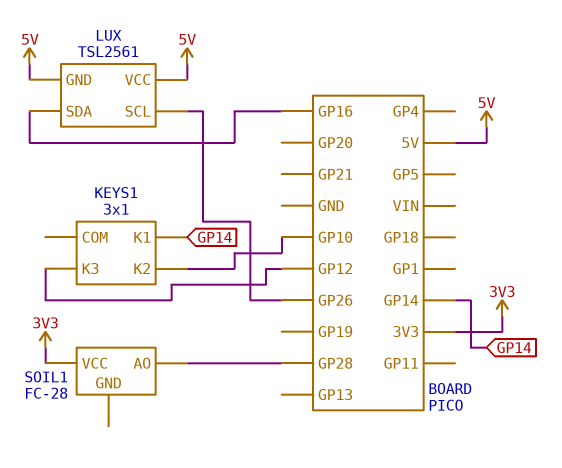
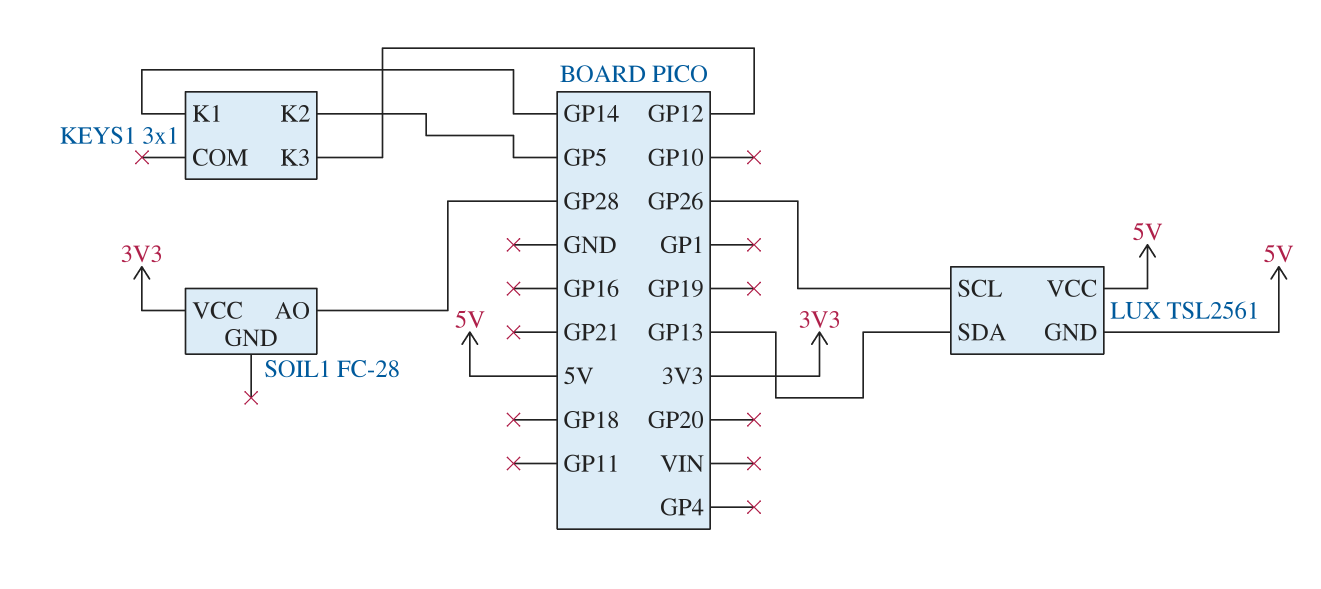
KEYS1 pin K2: GP10 -> GP5
LUX pin SDA: GP16 -> GP13

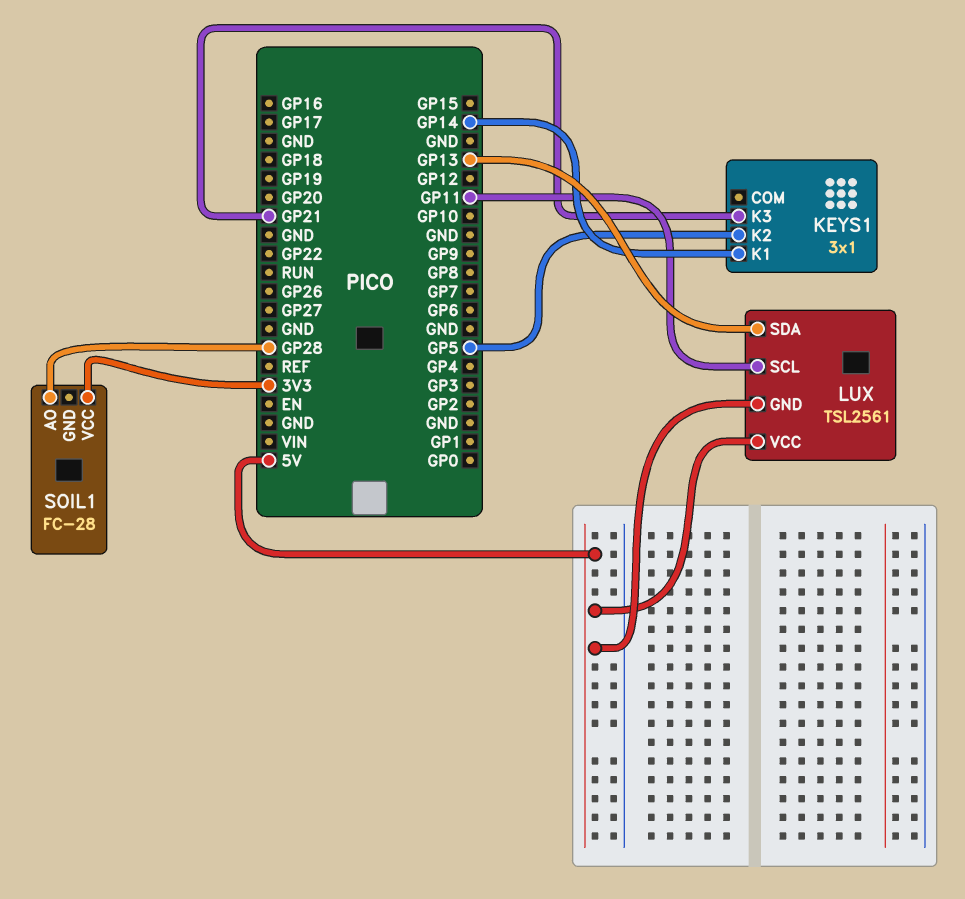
KEYS1 pin K3: GP12 -> GP21
LUX pin SCL: GP26 -> GP11

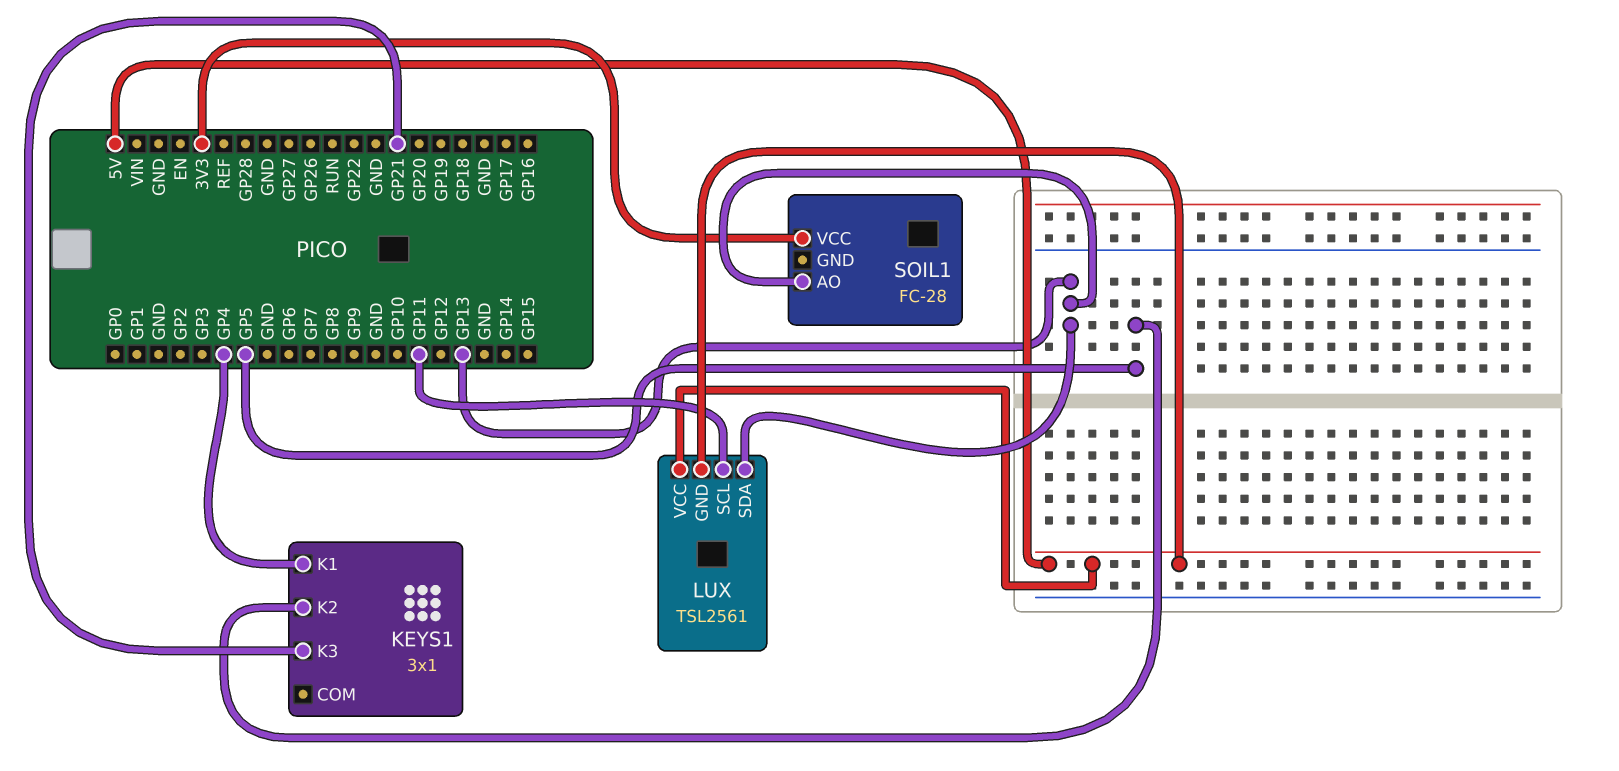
KEYS1 pin K1: GP14 -> GP4
SOIL1 pin AO: GP28 -> GP13

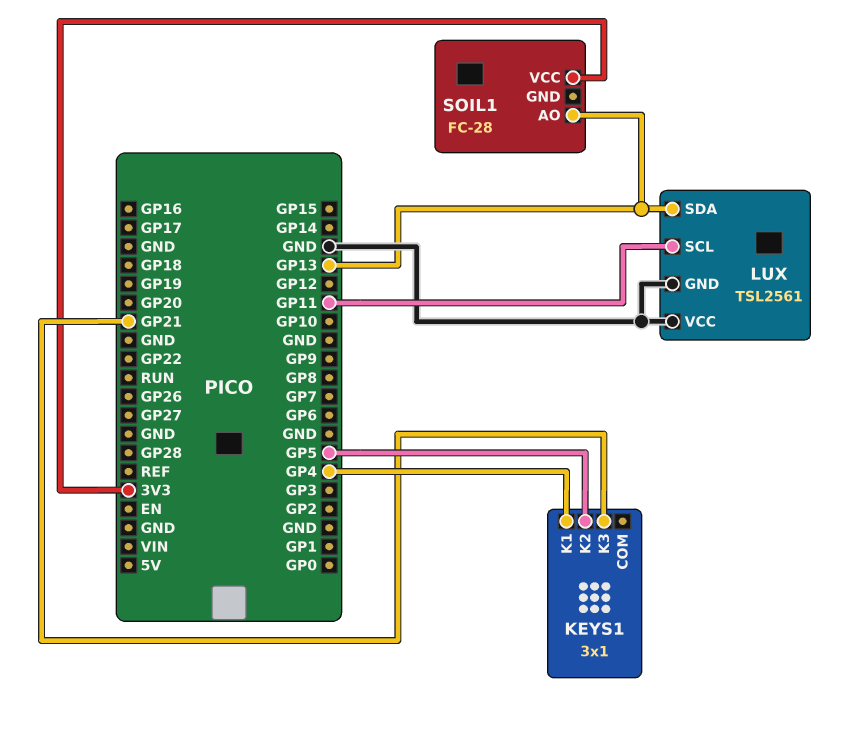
LUX pin GND: 5V -> GND
LUX pin VCC: 5V -> GND

